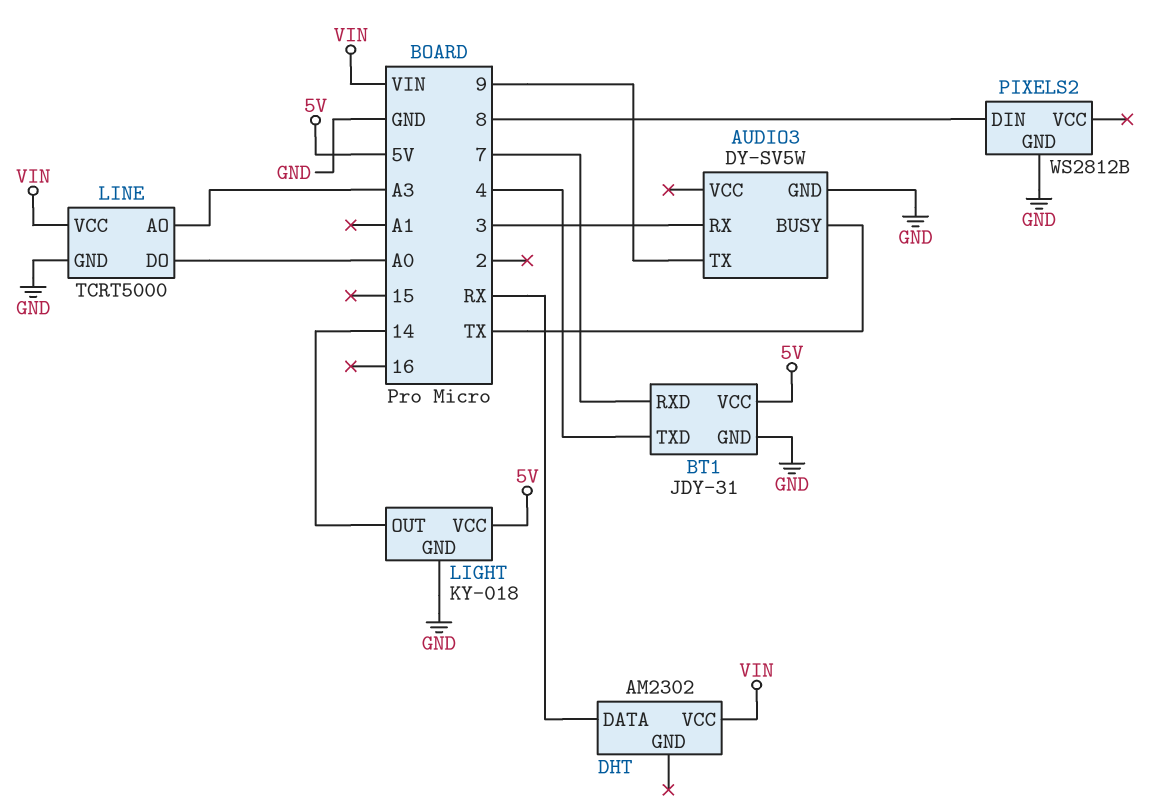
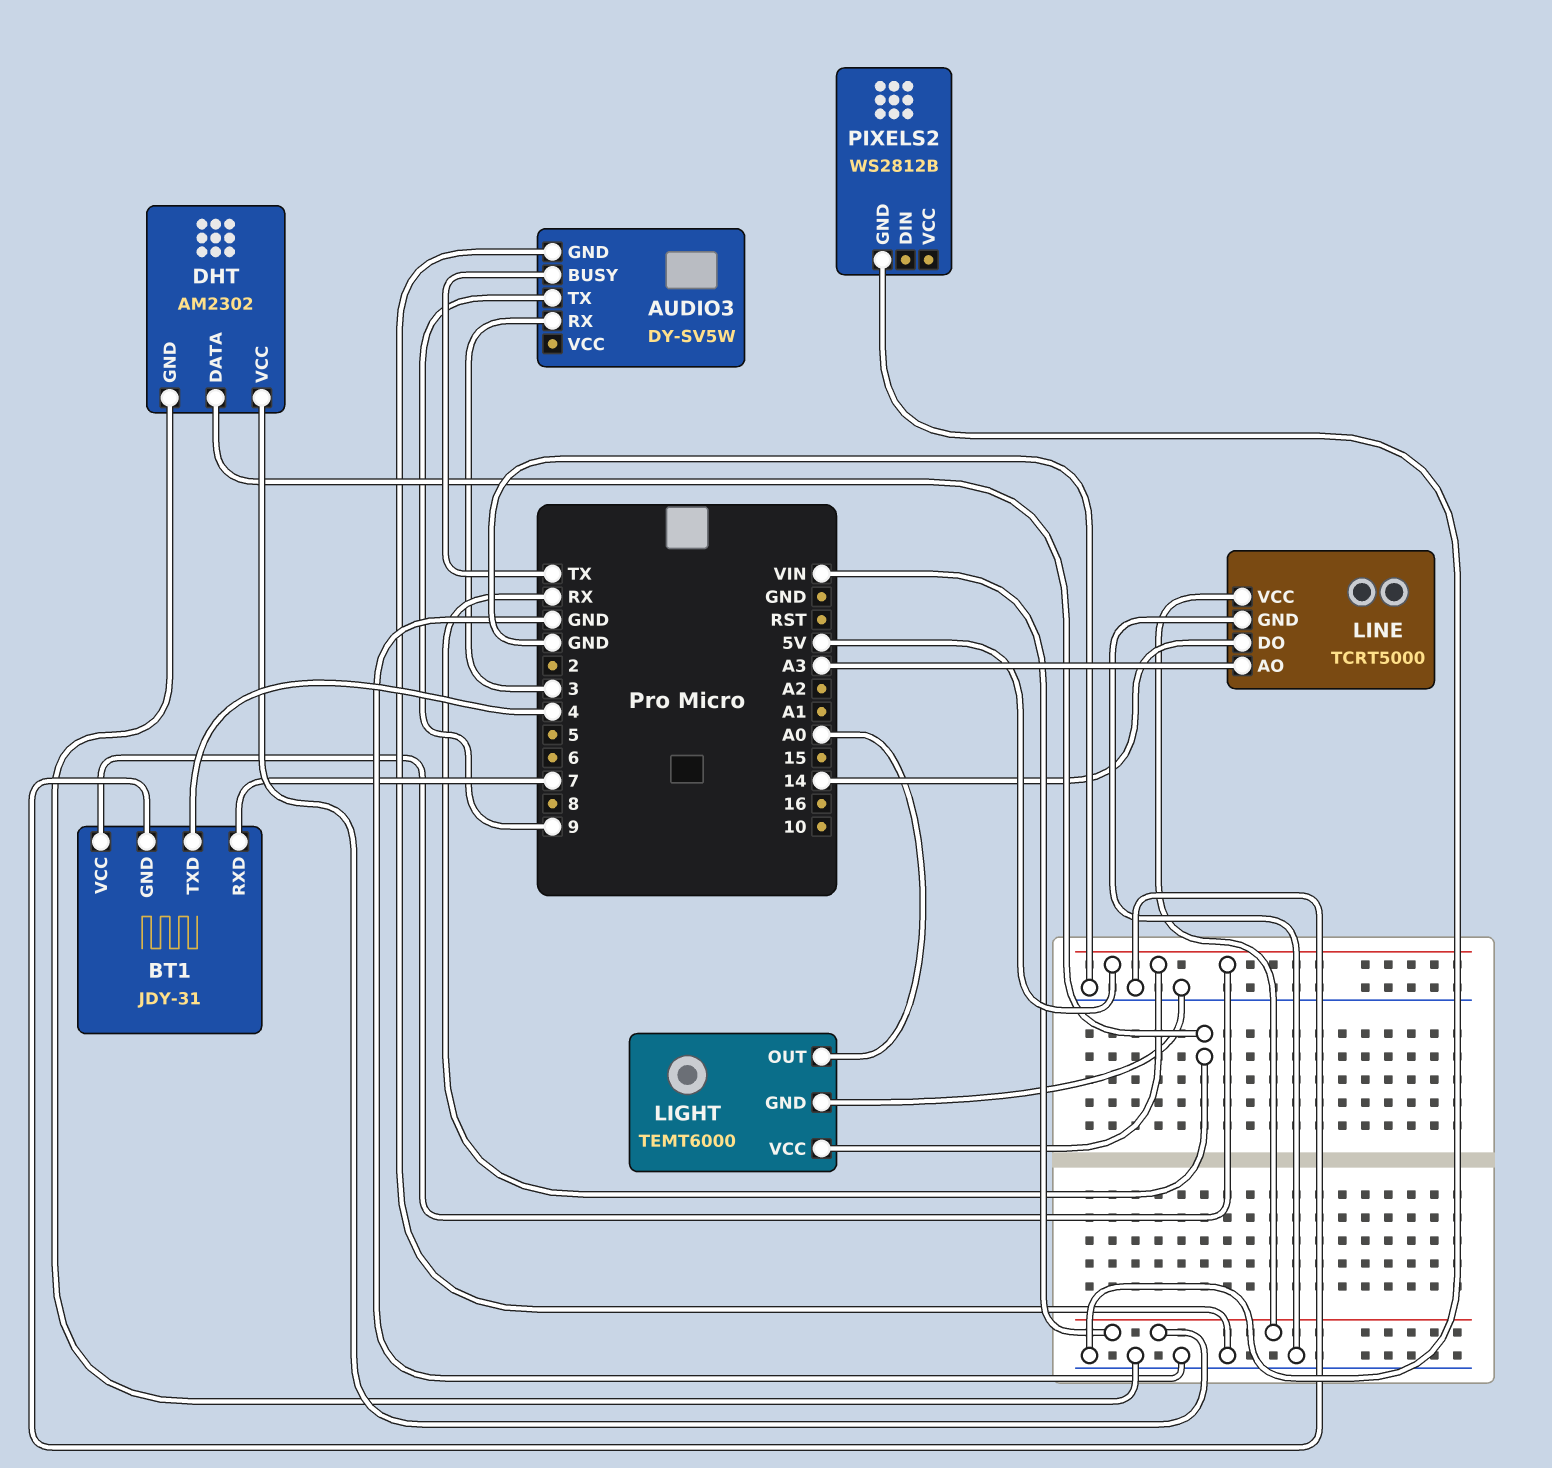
DHT pin GND: none -> GND
LIGHT: KY-018 -> TEMT6000
LIGHT pin OUT: 14 -> A0
LINE pin DO: A0 -> 14
PIXELS2 pin DIN: 8 -> none

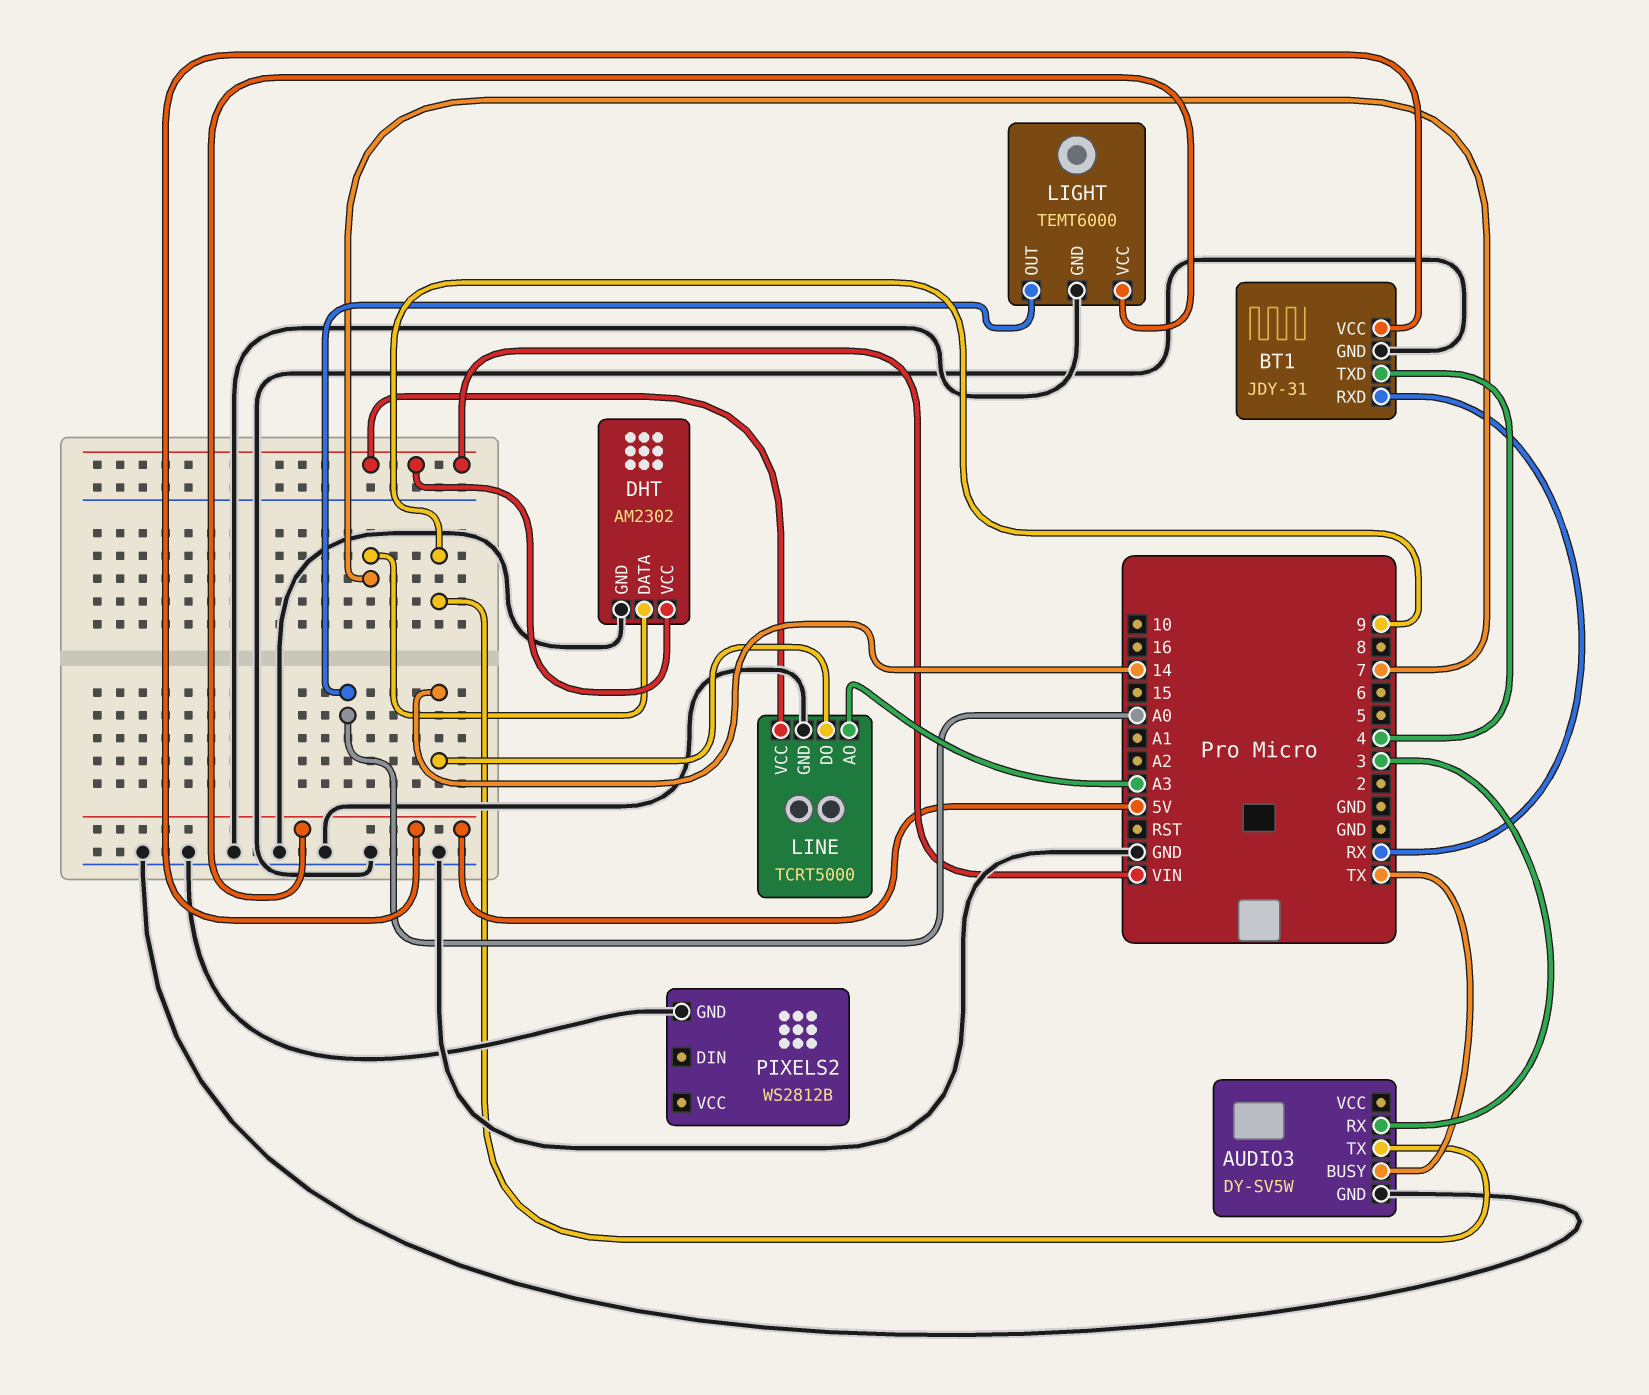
BT1 pin RXD: 7 -> RX
DHT pin DATA: RX -> 7

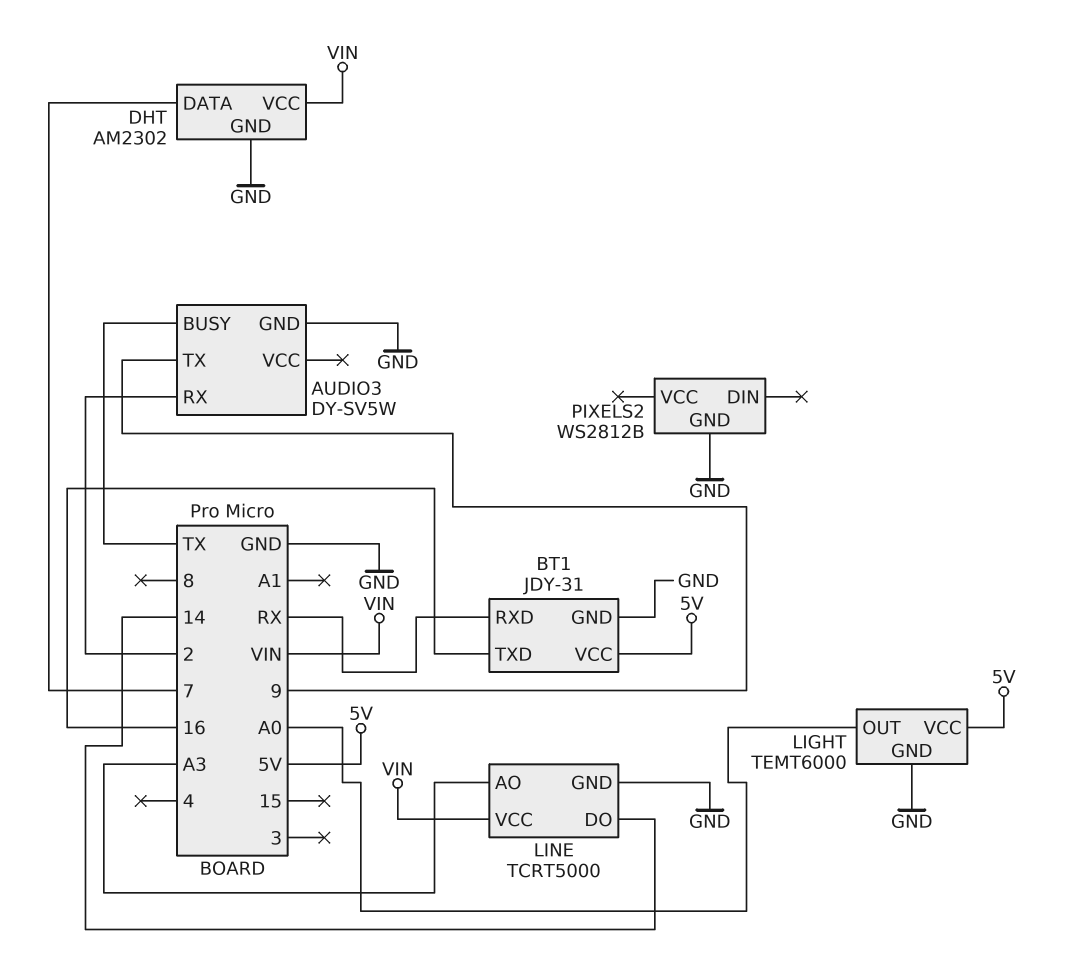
AUDIO3 pin RX: 3 -> 2
BT1 pin TXD: 4 -> 16

